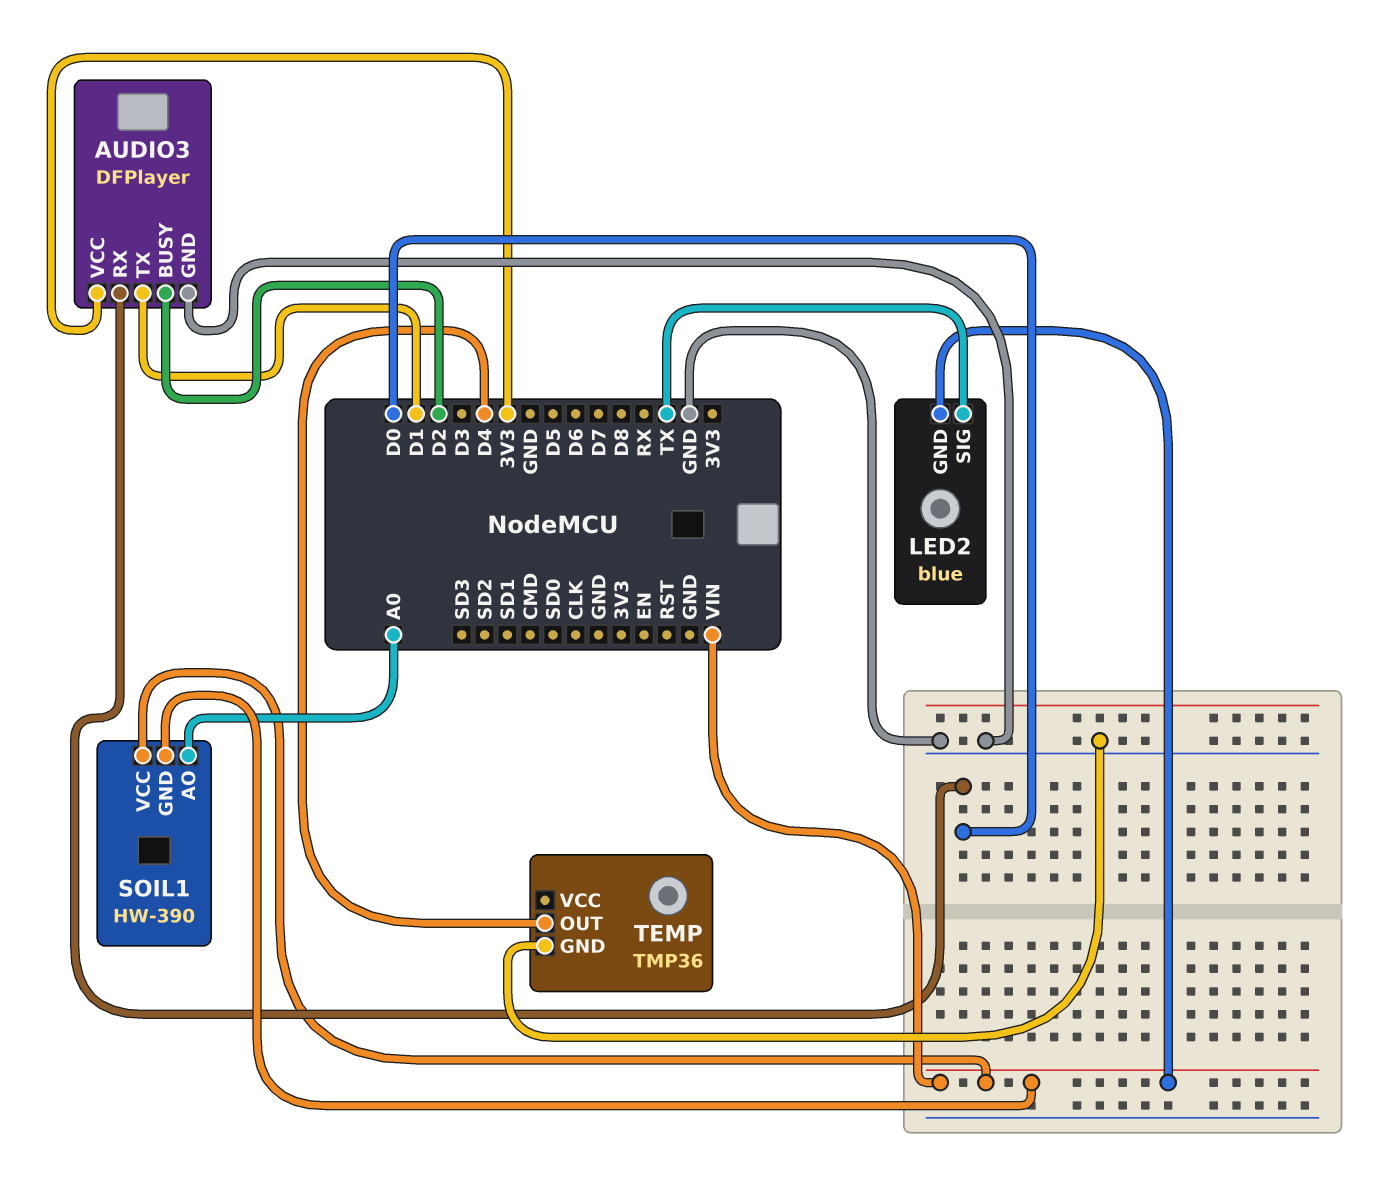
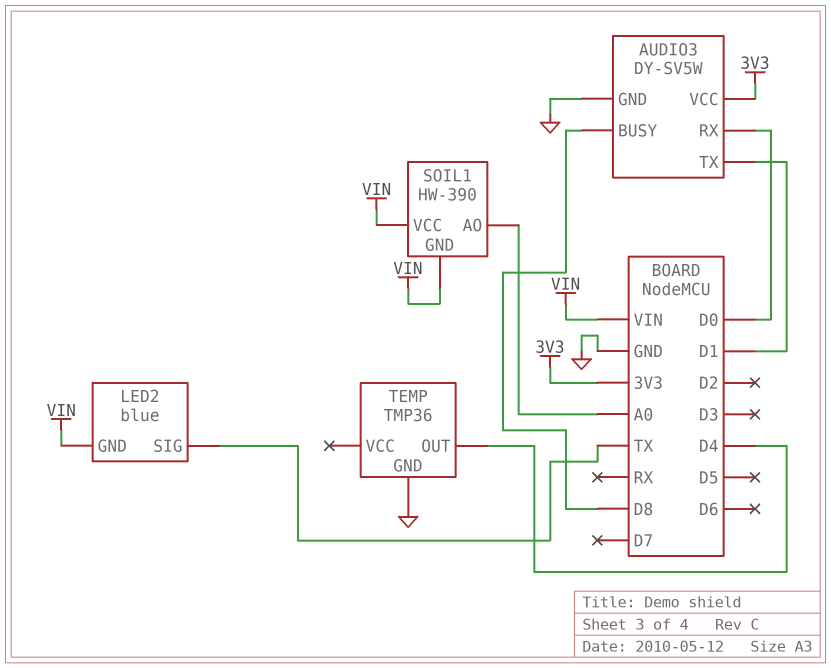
AUDIO3: DFPlayer -> DY-SV5W
AUDIO3 pin BUSY: D2 -> D8

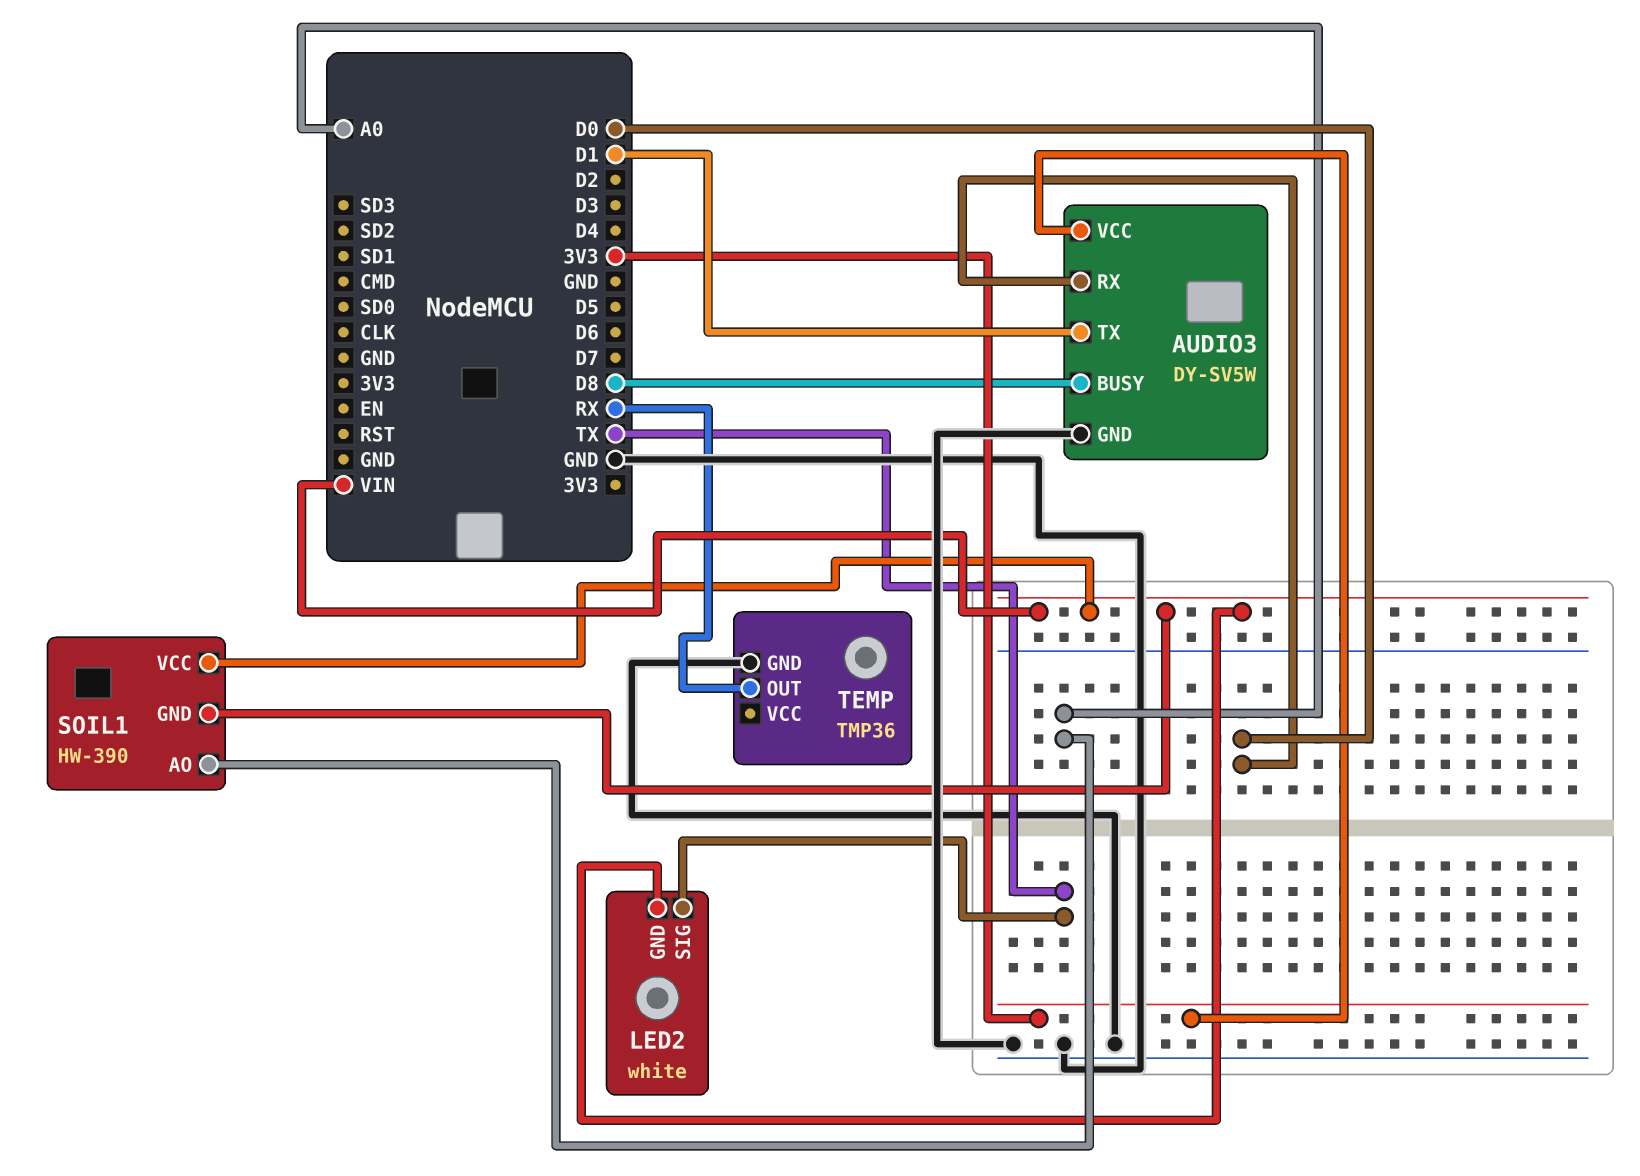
LED2: blue -> white
TEMP pin OUT: D4 -> RX

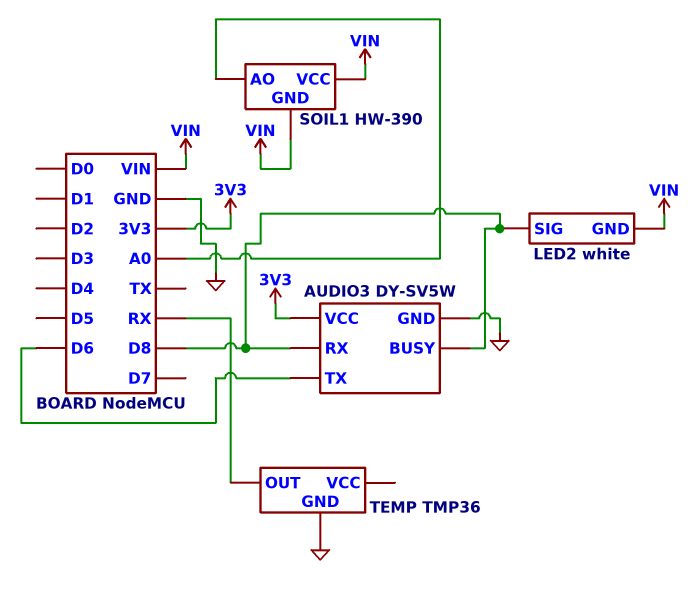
AUDIO3 pin RX: D0 -> D8
AUDIO3 pin TX: D1 -> D6
LED2 pin SIG: TX -> D8

